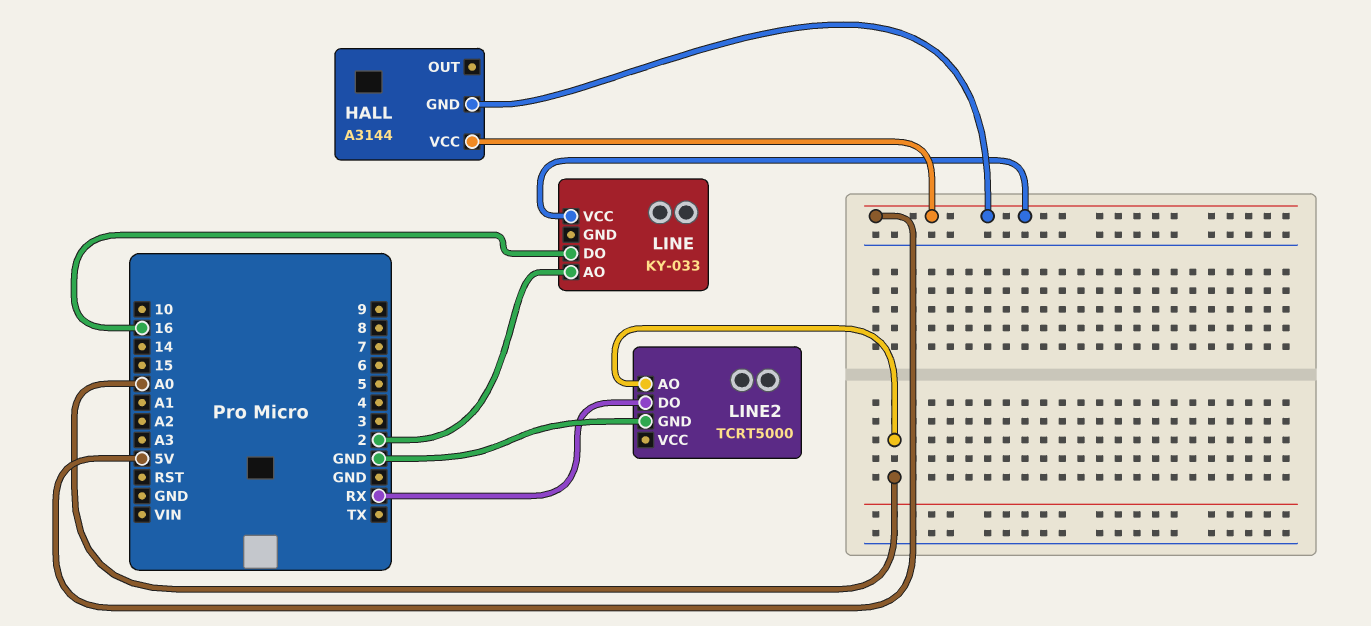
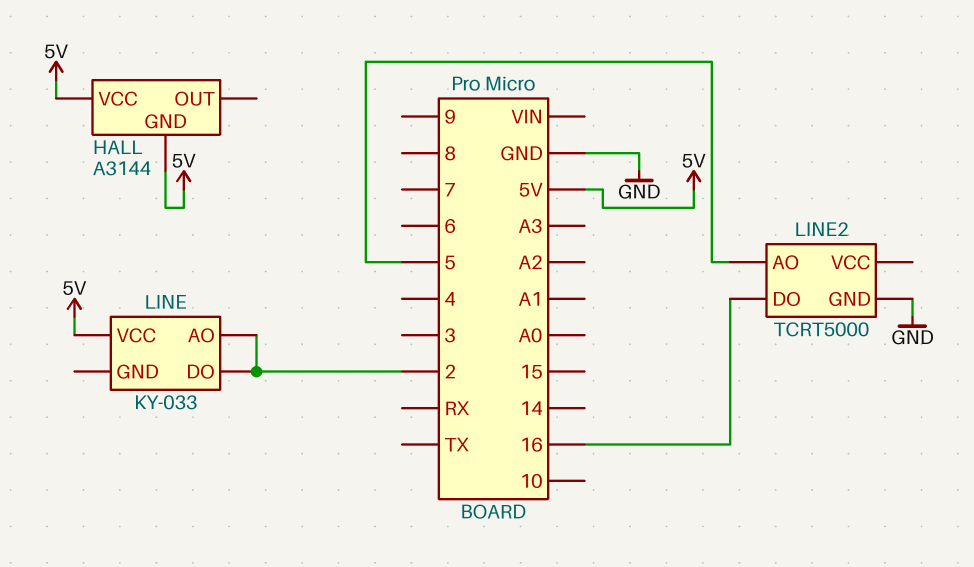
LINE pin DO: 16 -> 2
LINE2 pin AO: A0 -> 5
LINE2 pin DO: RX -> 16

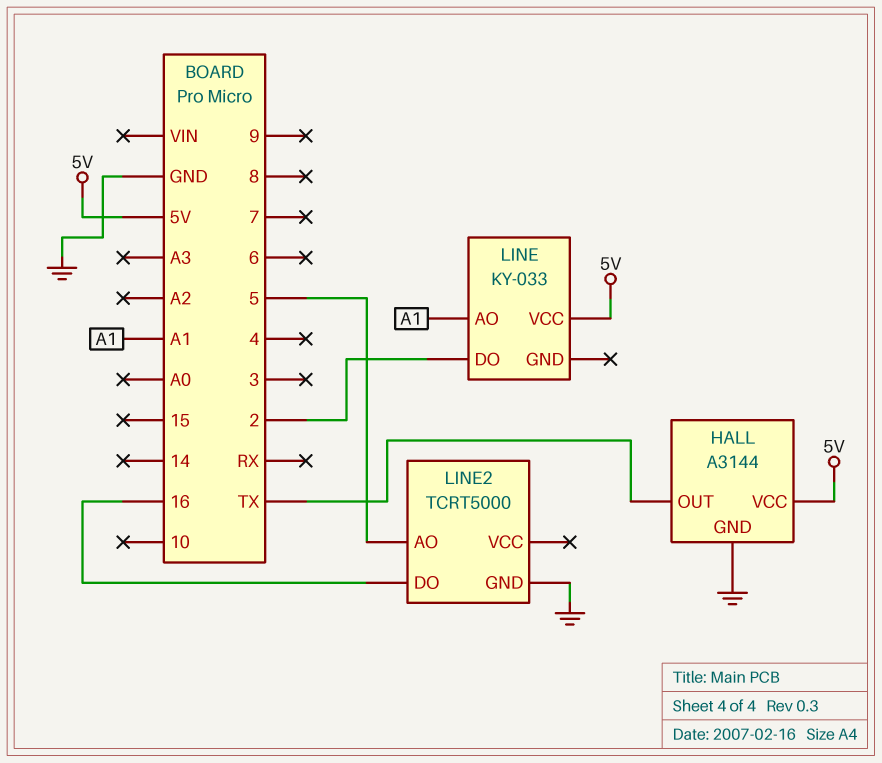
HALL pin GND: 5V -> GND
HALL pin OUT: none -> TX
LINE pin AO: 2 -> A1

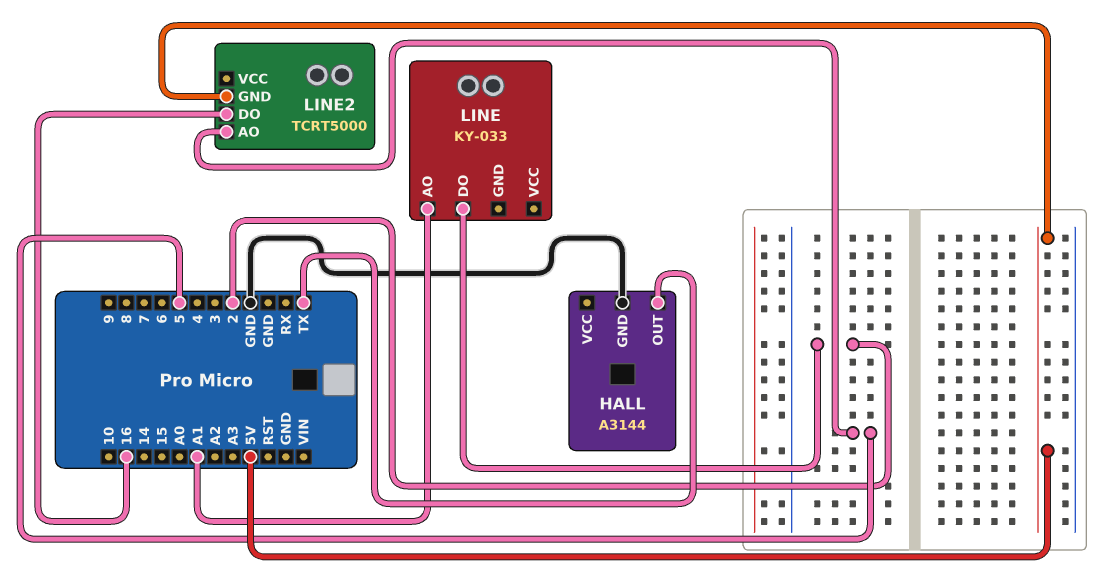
HALL pin VCC: 5V -> none
LINE pin VCC: 5V -> none
LINE2 pin GND: GND -> 5V

